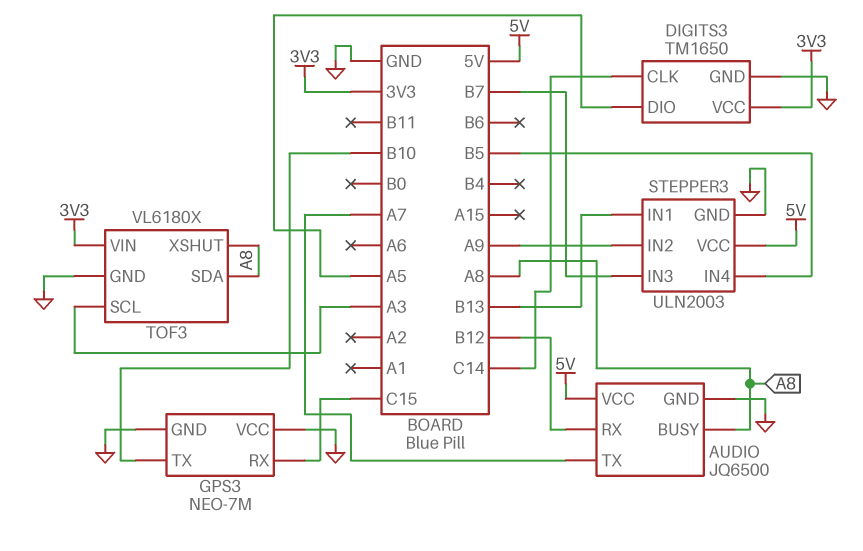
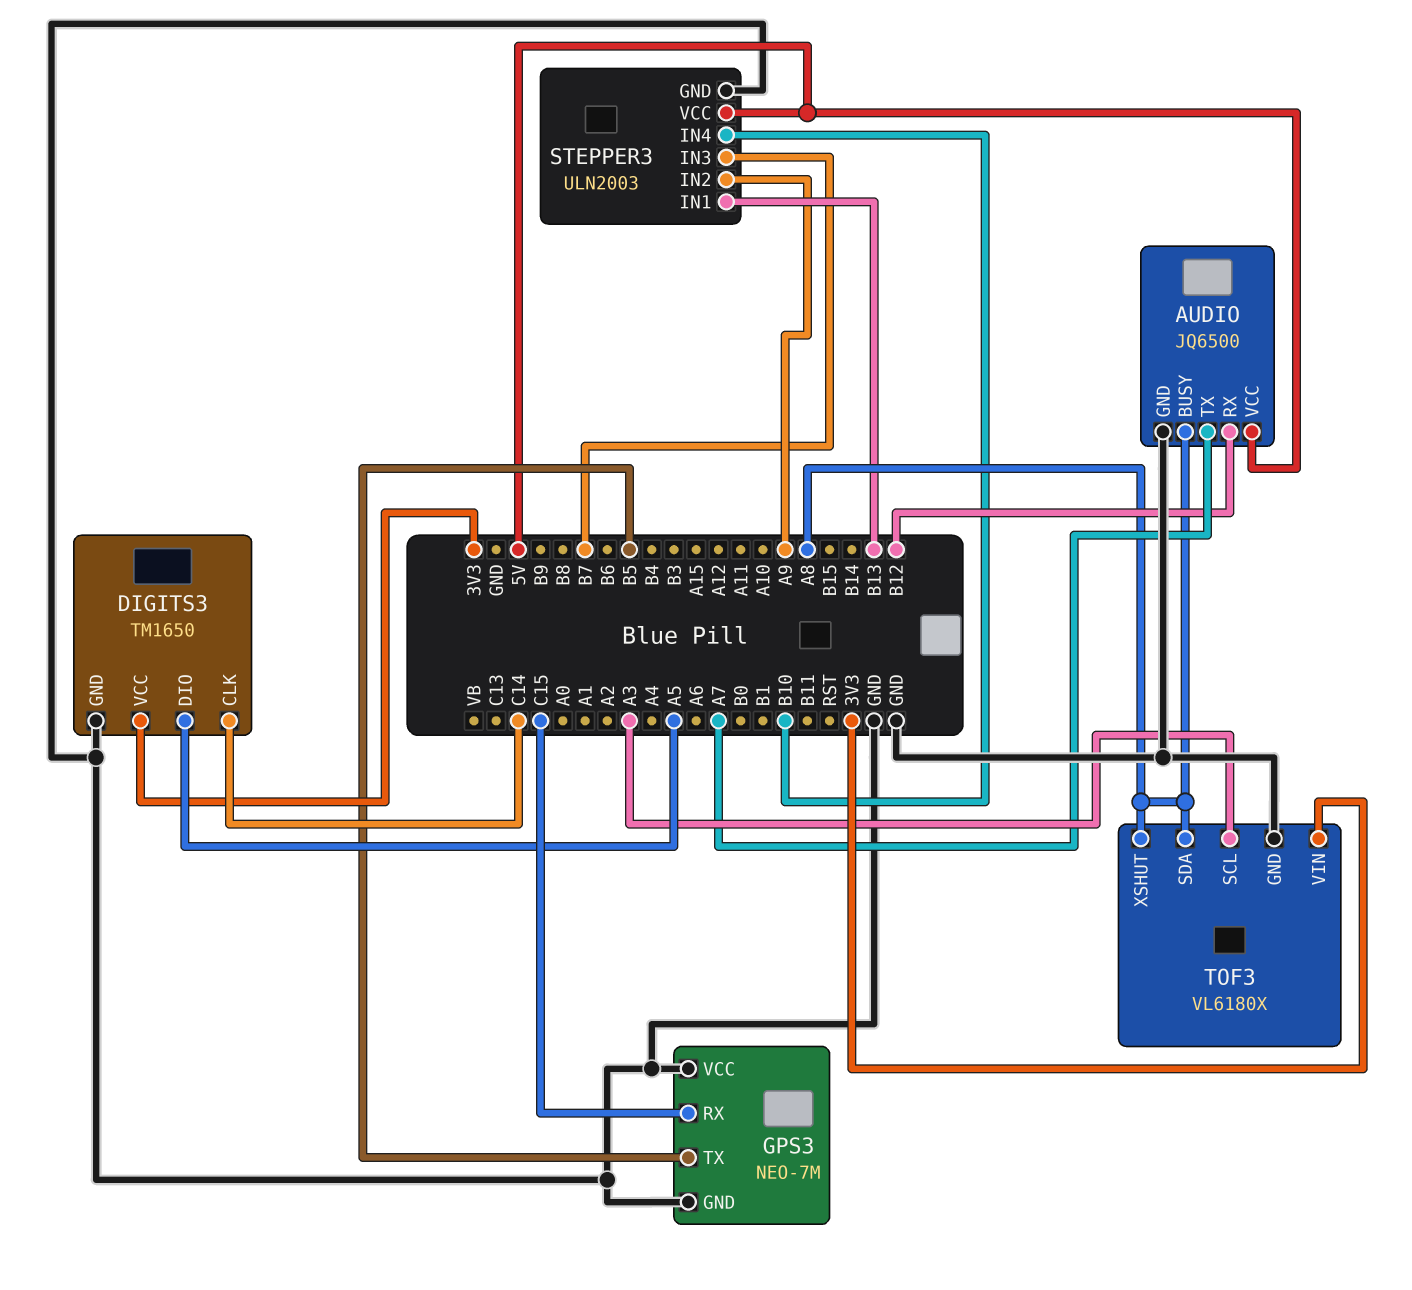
GPS3 pin TX: B10 -> B5
STEPPER3 pin IN4: B5 -> B10

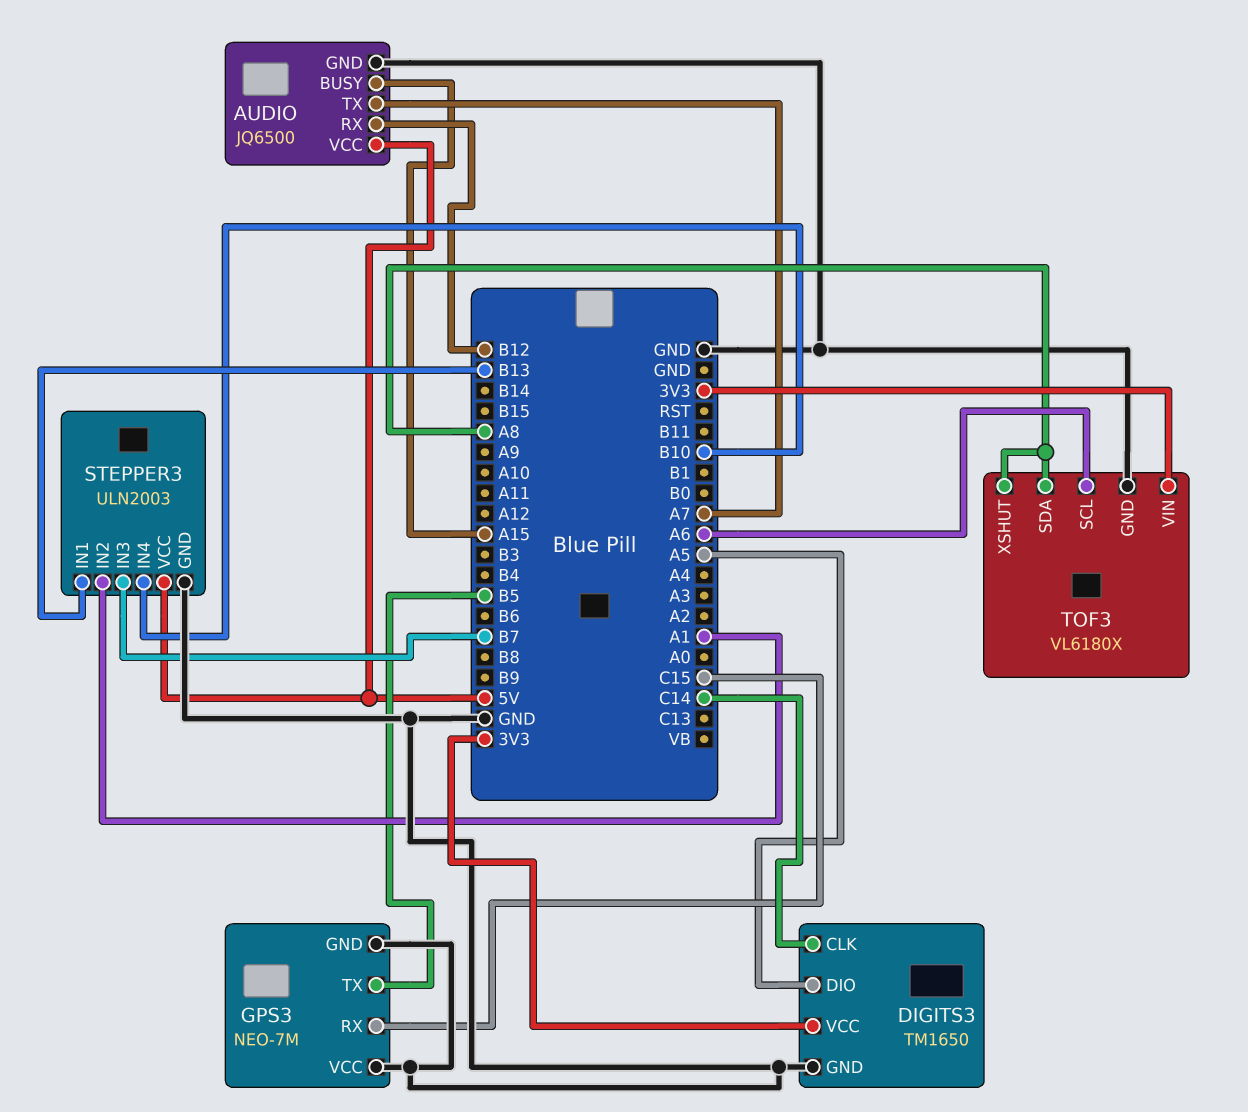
AUDIO pin BUSY: A8 -> A15
STEPPER3 pin IN2: A9 -> A1
TOF3 pin SCL: A3 -> A6

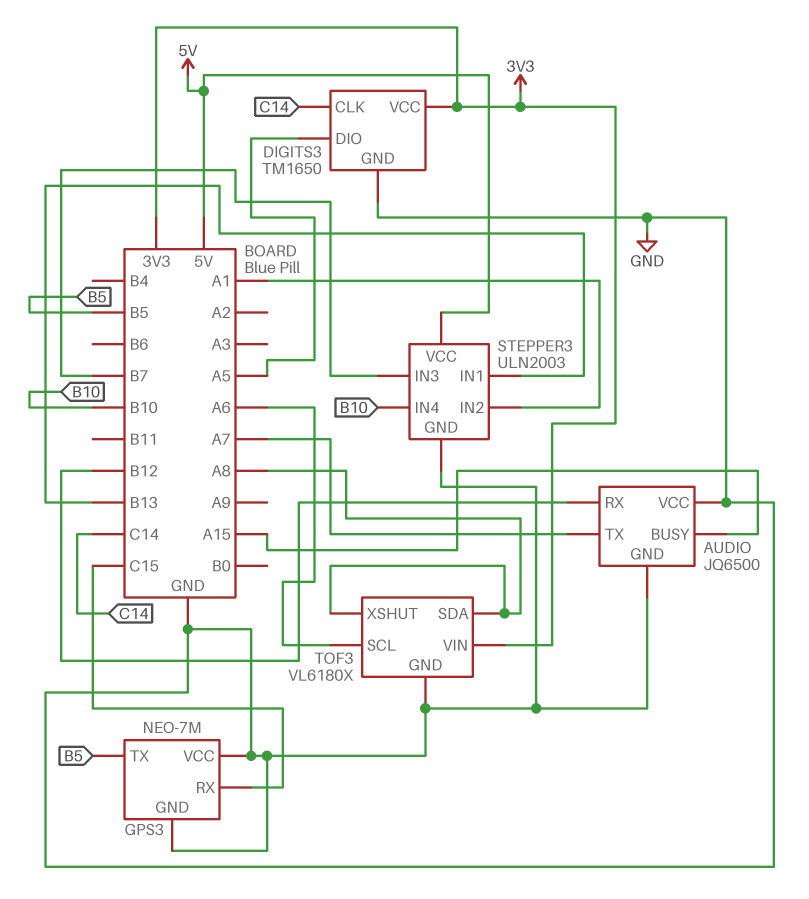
AUDIO pin VCC: 5V -> GND

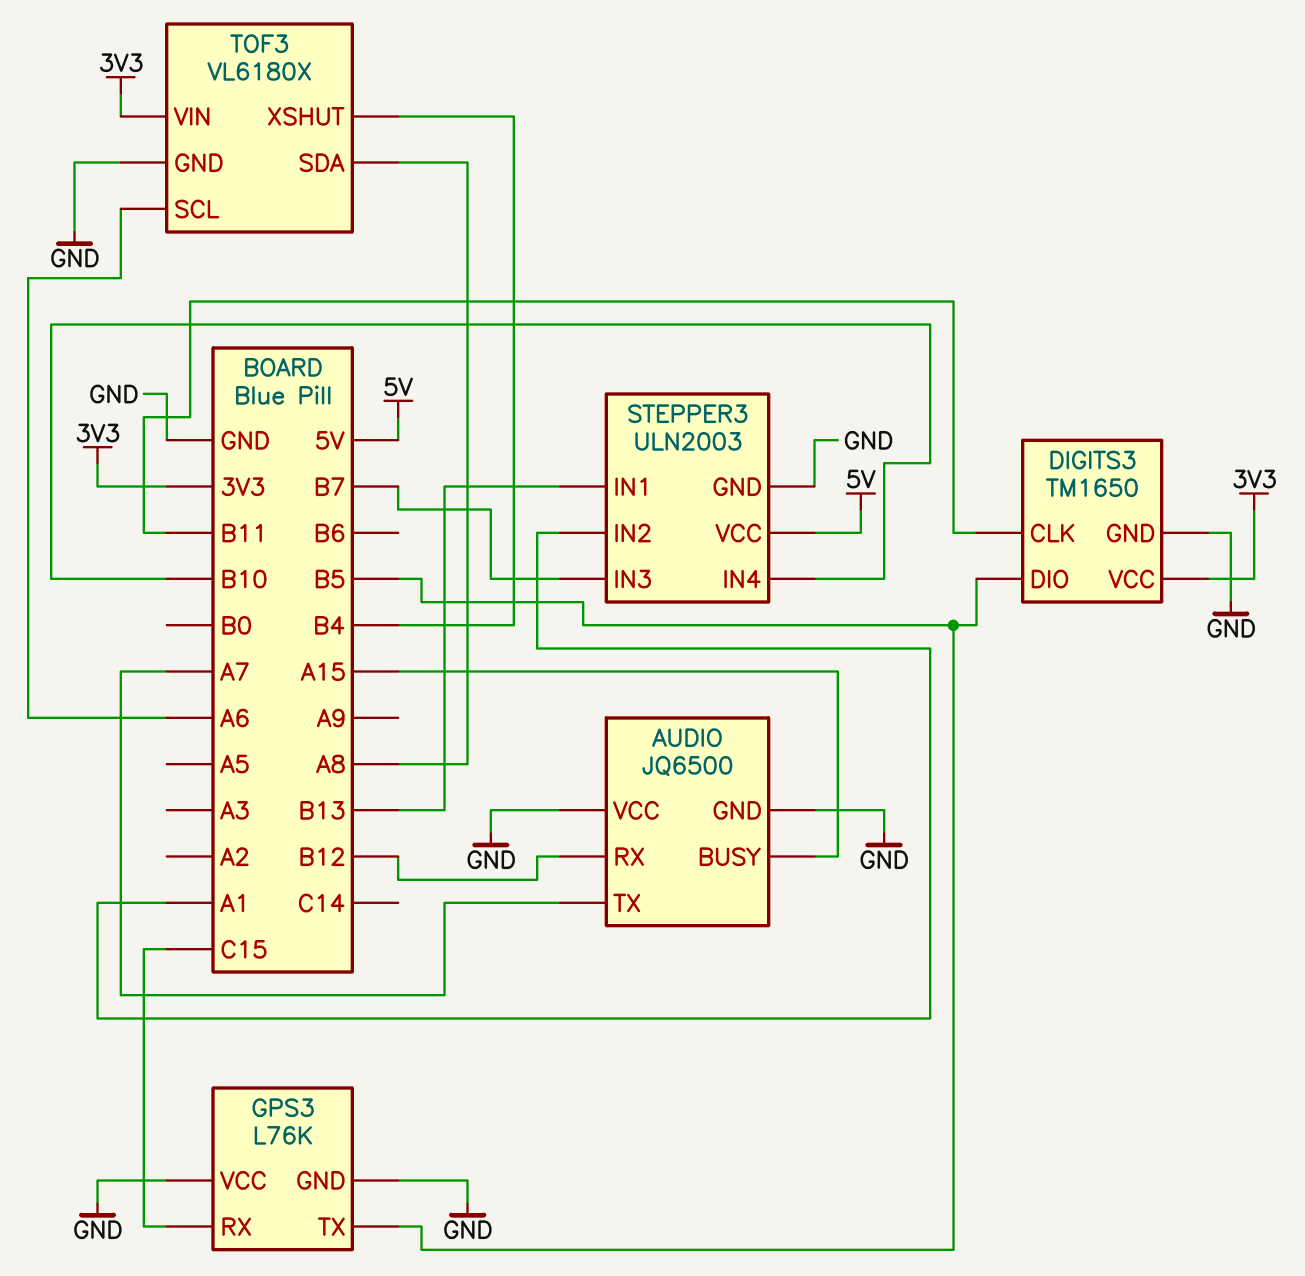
DIGITS3 pin CLK: C14 -> B11
DIGITS3 pin DIO: A5 -> B5
GPS3: NEO-7M -> L76K
TOF3 pin XSHUT: A8 -> B4

